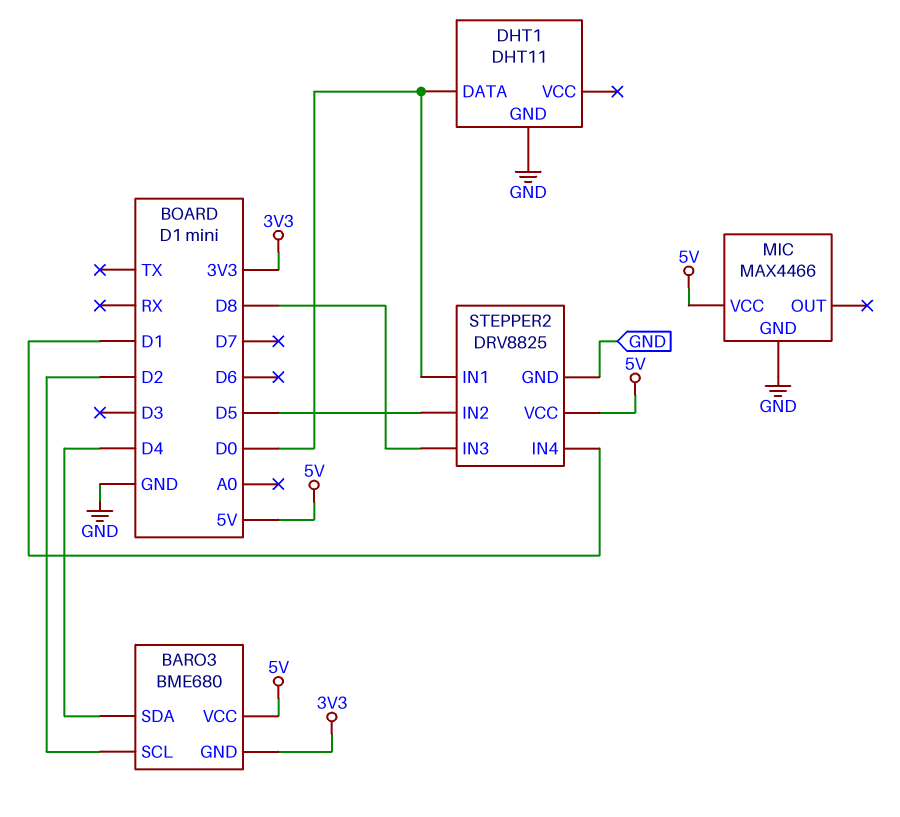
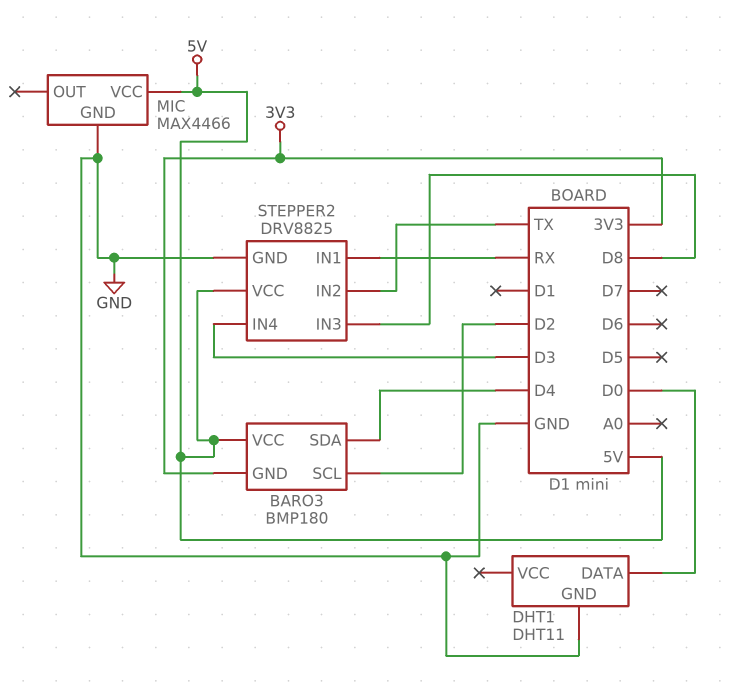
BARO3: BME680 -> BMP180
STEPPER2 pin IN1: D0 -> RX
STEPPER2 pin IN2: D5 -> TX
STEPPER2 pin IN4: D1 -> D3

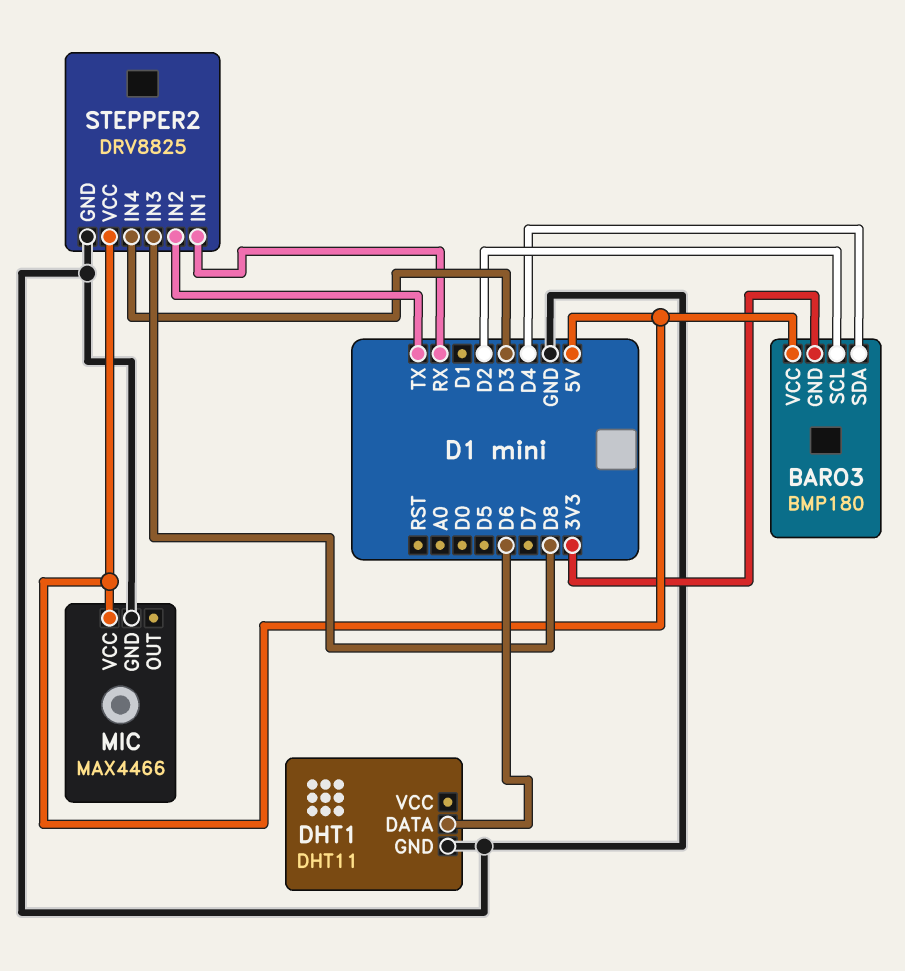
DHT1 pin DATA: D0 -> D6

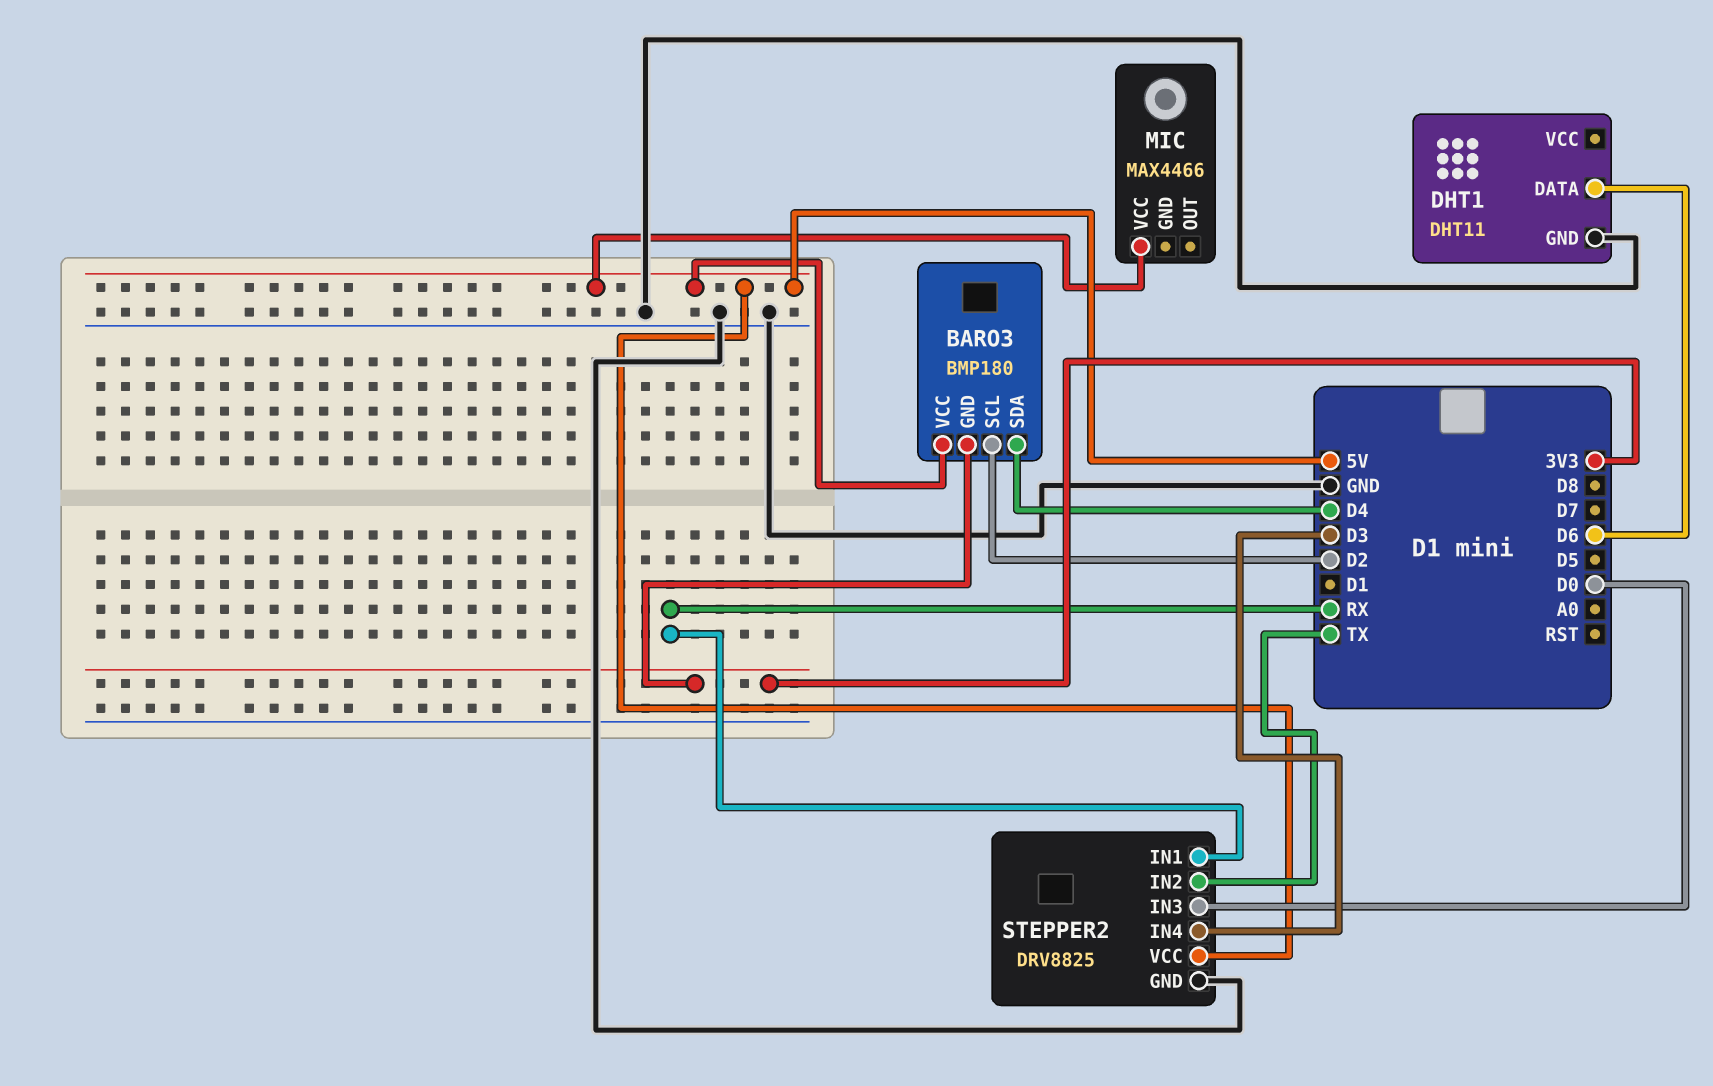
MIC pin GND: GND -> none
STEPPER2 pin IN3: D8 -> D0

